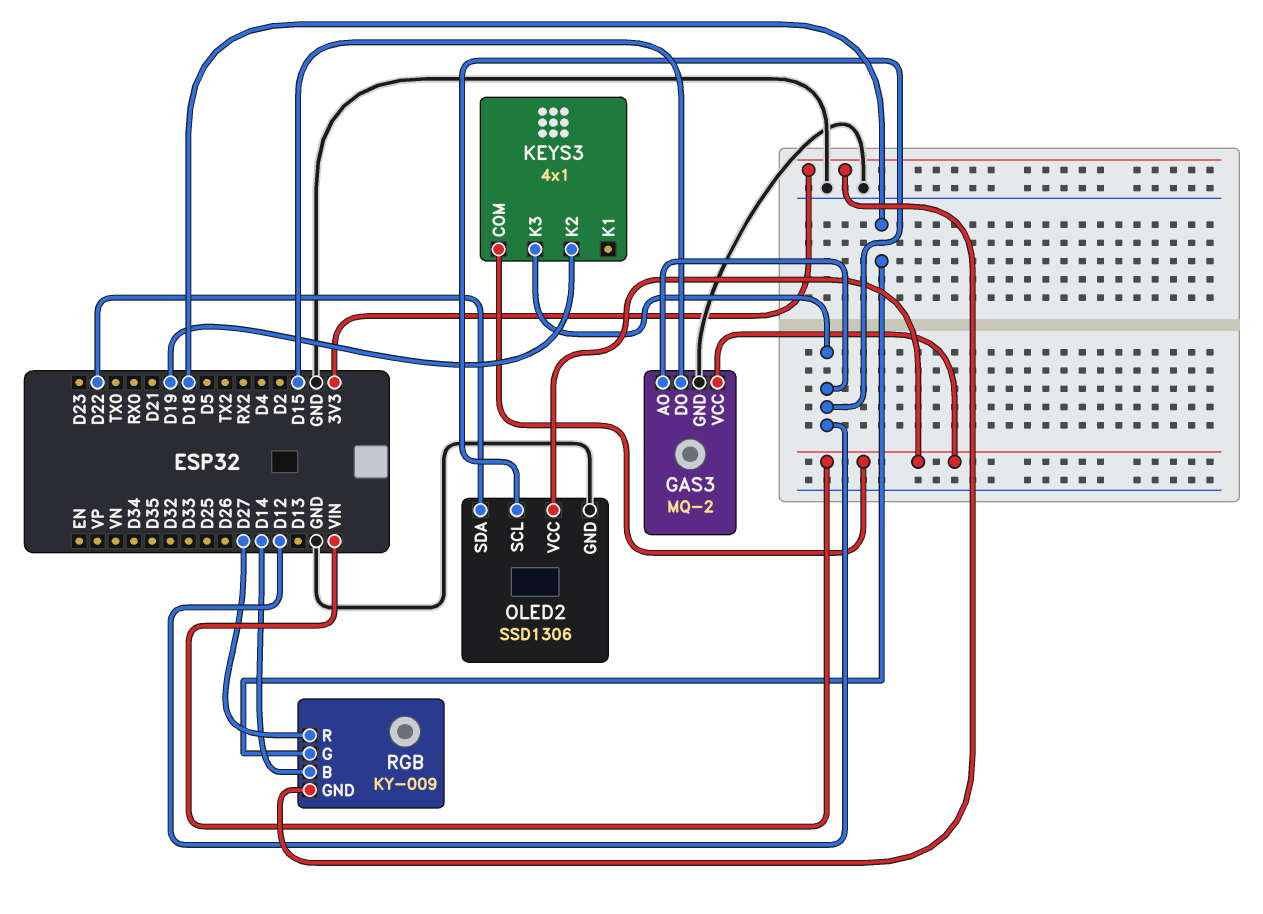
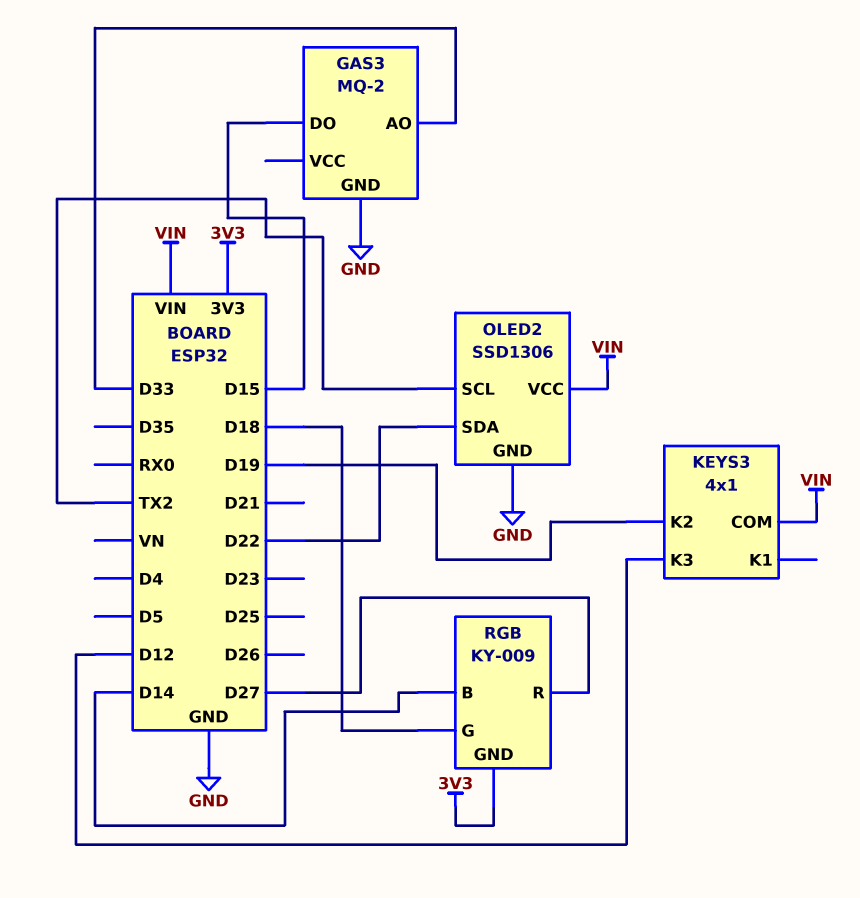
GAS3 pin AO: D12 -> D33
GAS3 pin VCC: VIN -> none
OLED2 pin SCL: D12 -> TX2

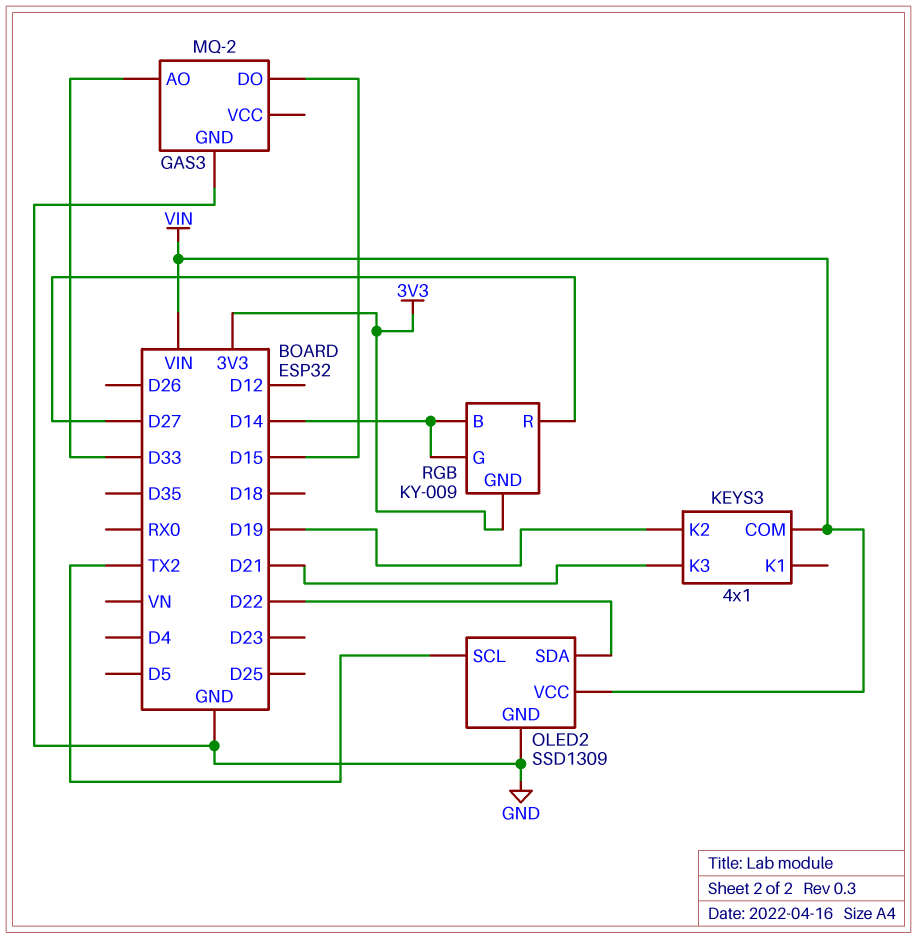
KEYS3 pin K3: D12 -> D21
OLED2: SSD1306 -> SSD1309
RGB pin G: D18 -> D14

